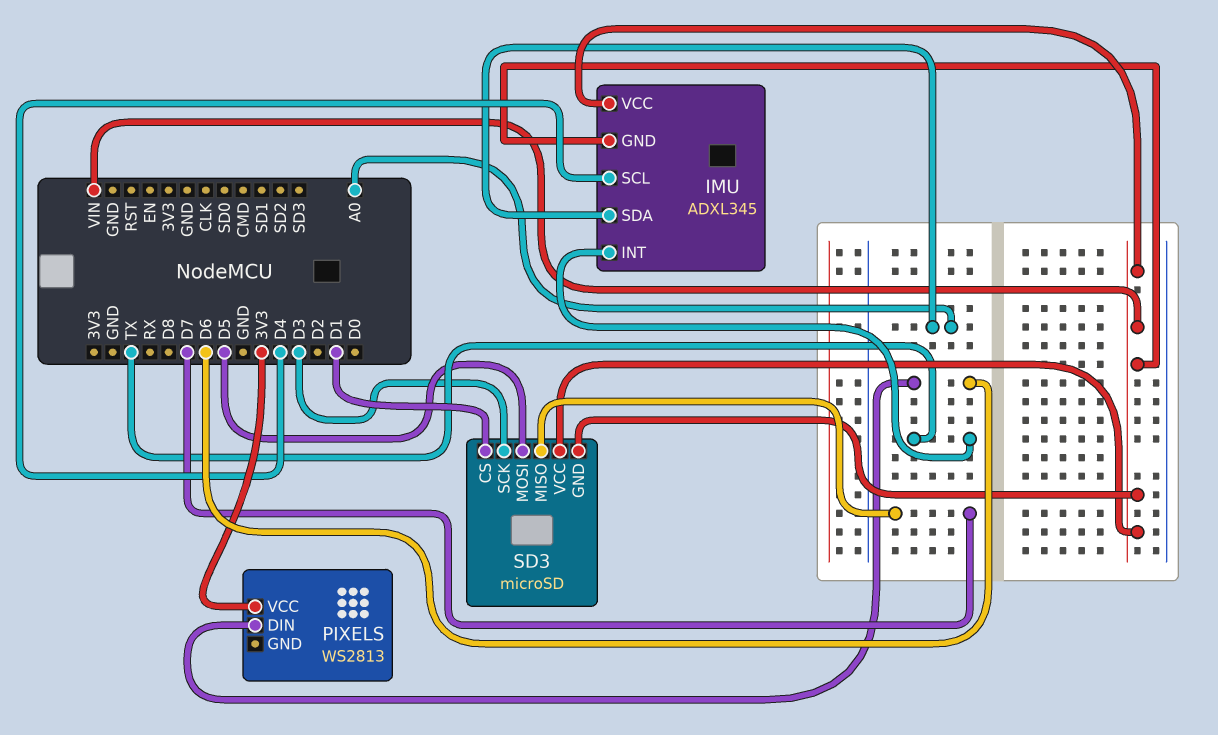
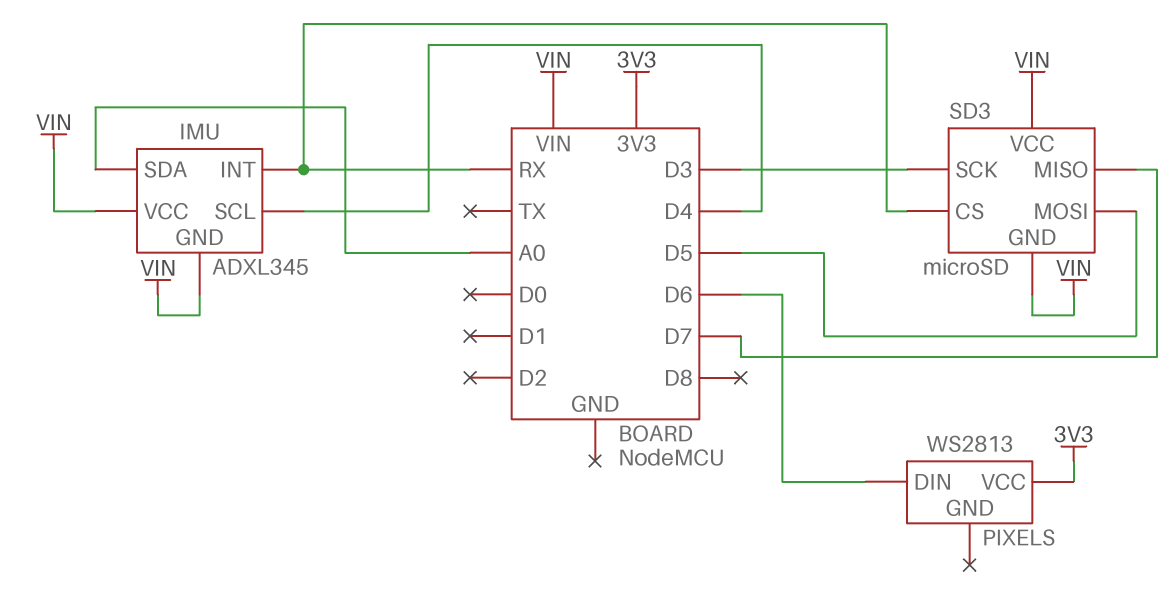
IMU pin INT: TX -> RX
SD3 pin CS: D1 -> RX

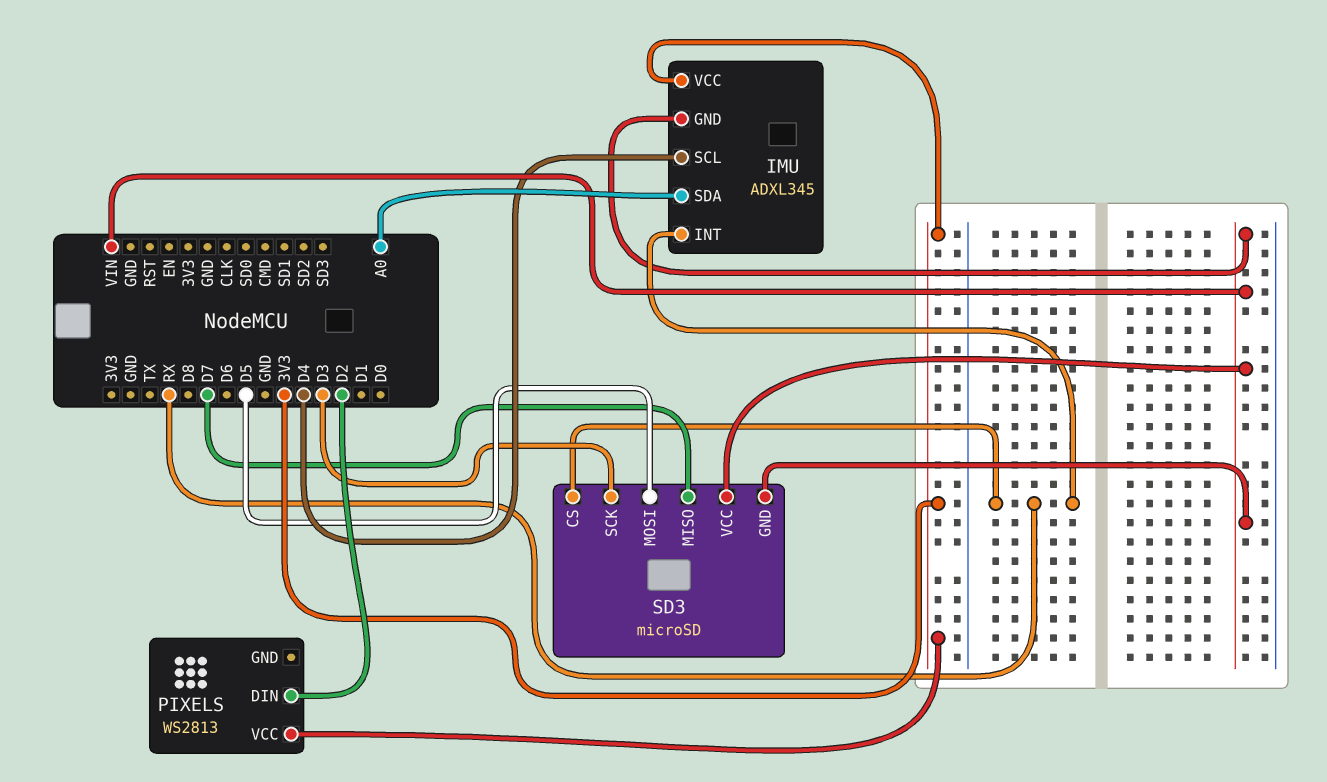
IMU pin VCC: VIN -> 3V3
PIXELS pin DIN: D6 -> D2

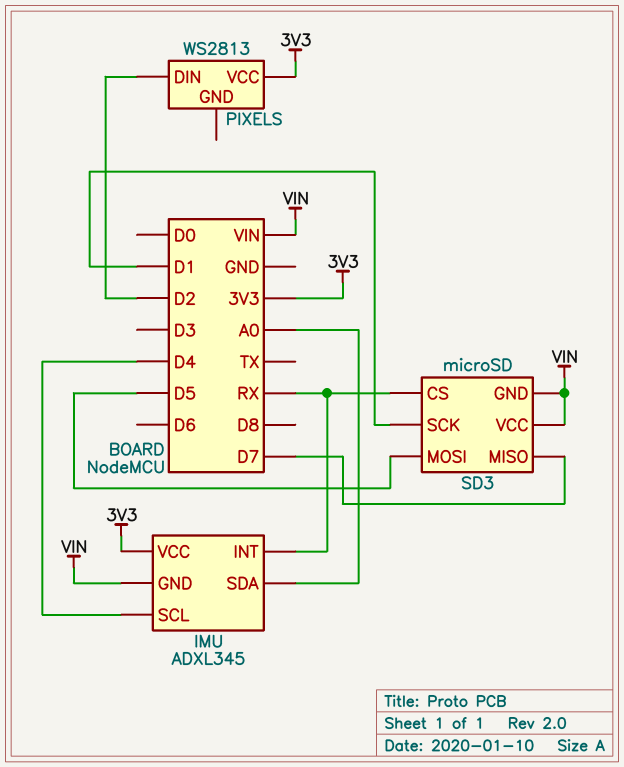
SD3 pin SCK: D3 -> D1

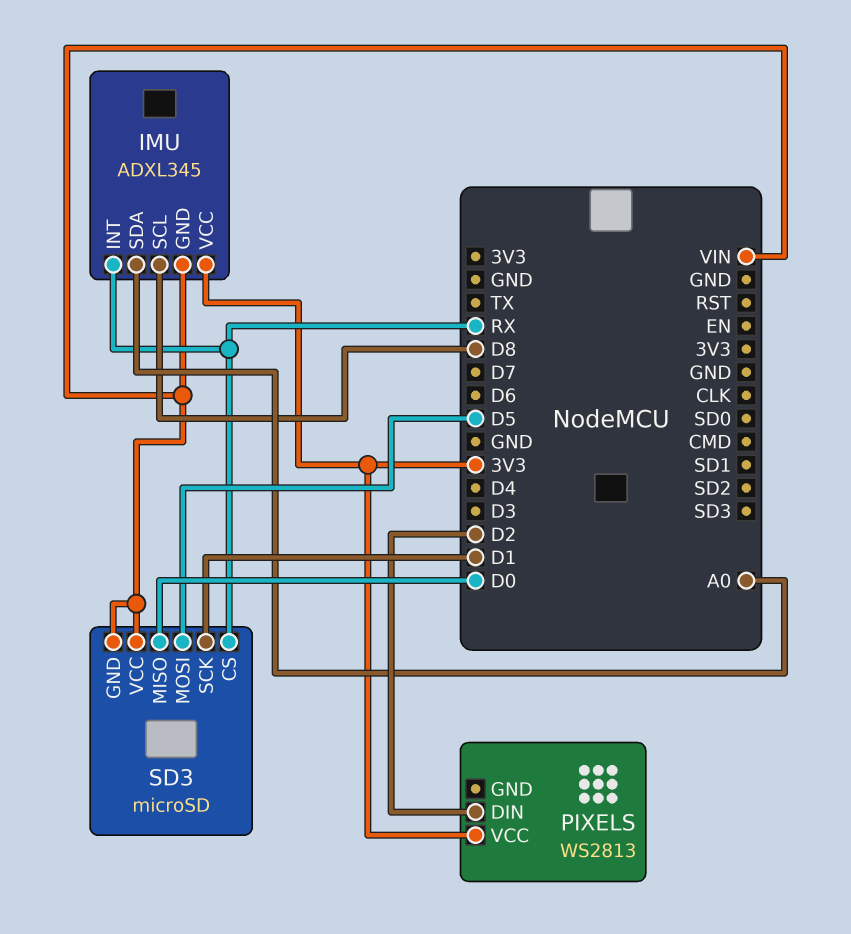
IMU pin SCL: D4 -> D8
SD3 pin MISO: D7 -> D0

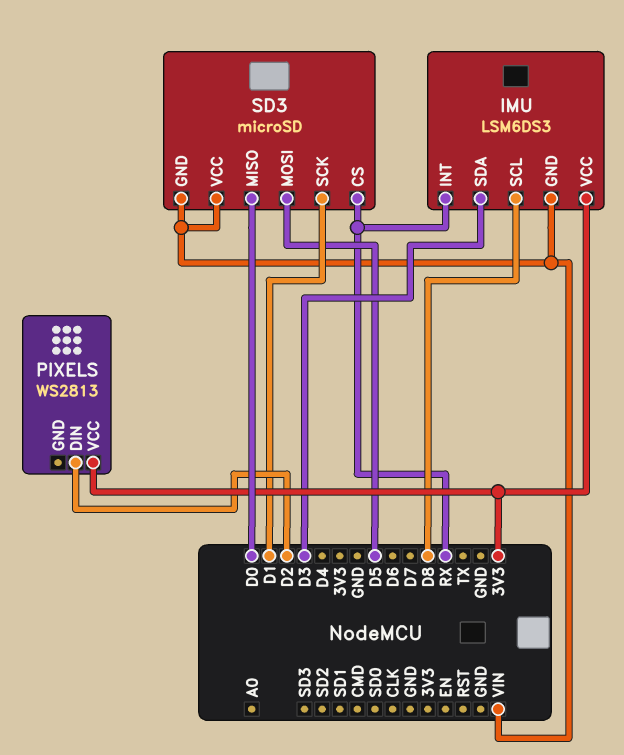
IMU: ADXL345 -> LSM6DS3
IMU pin SDA: A0 -> D3

